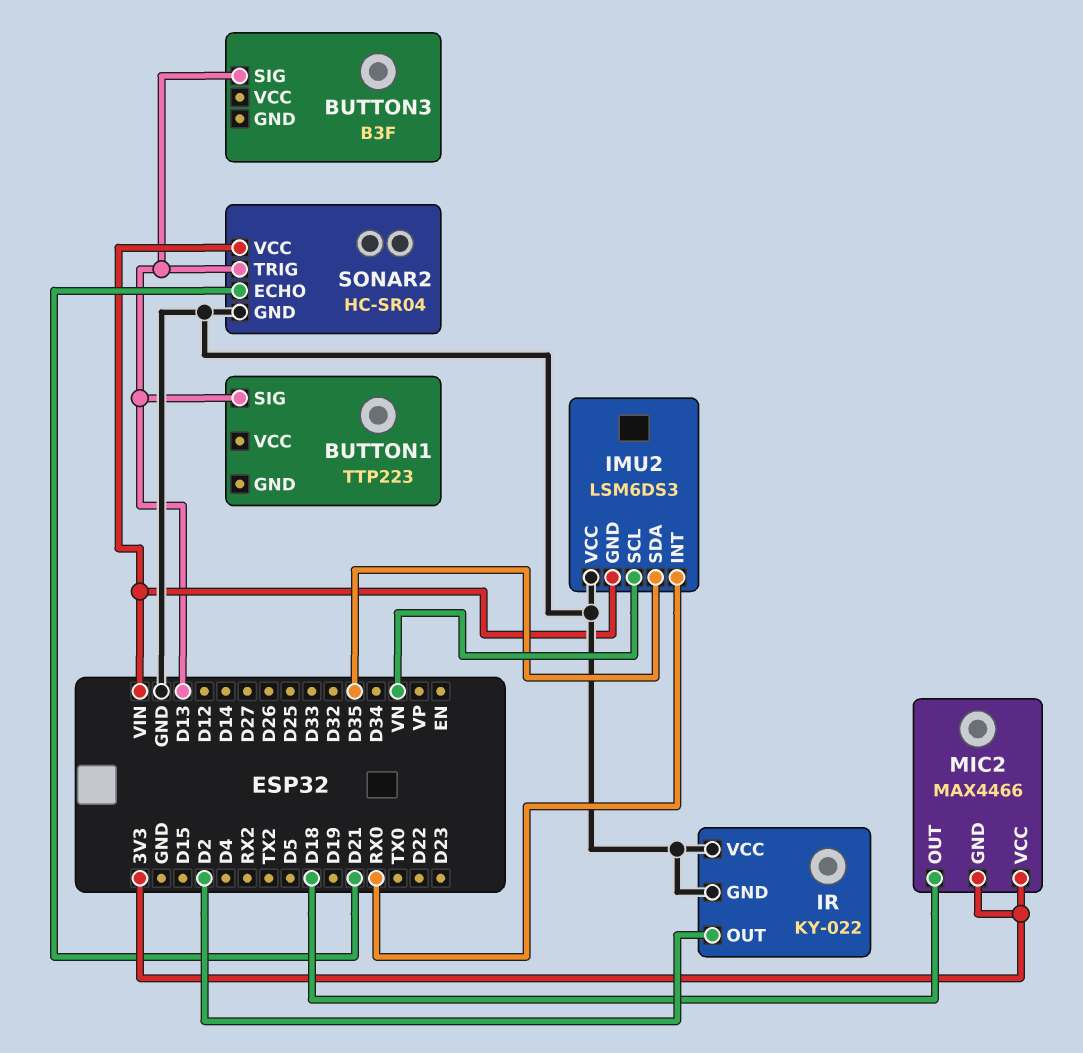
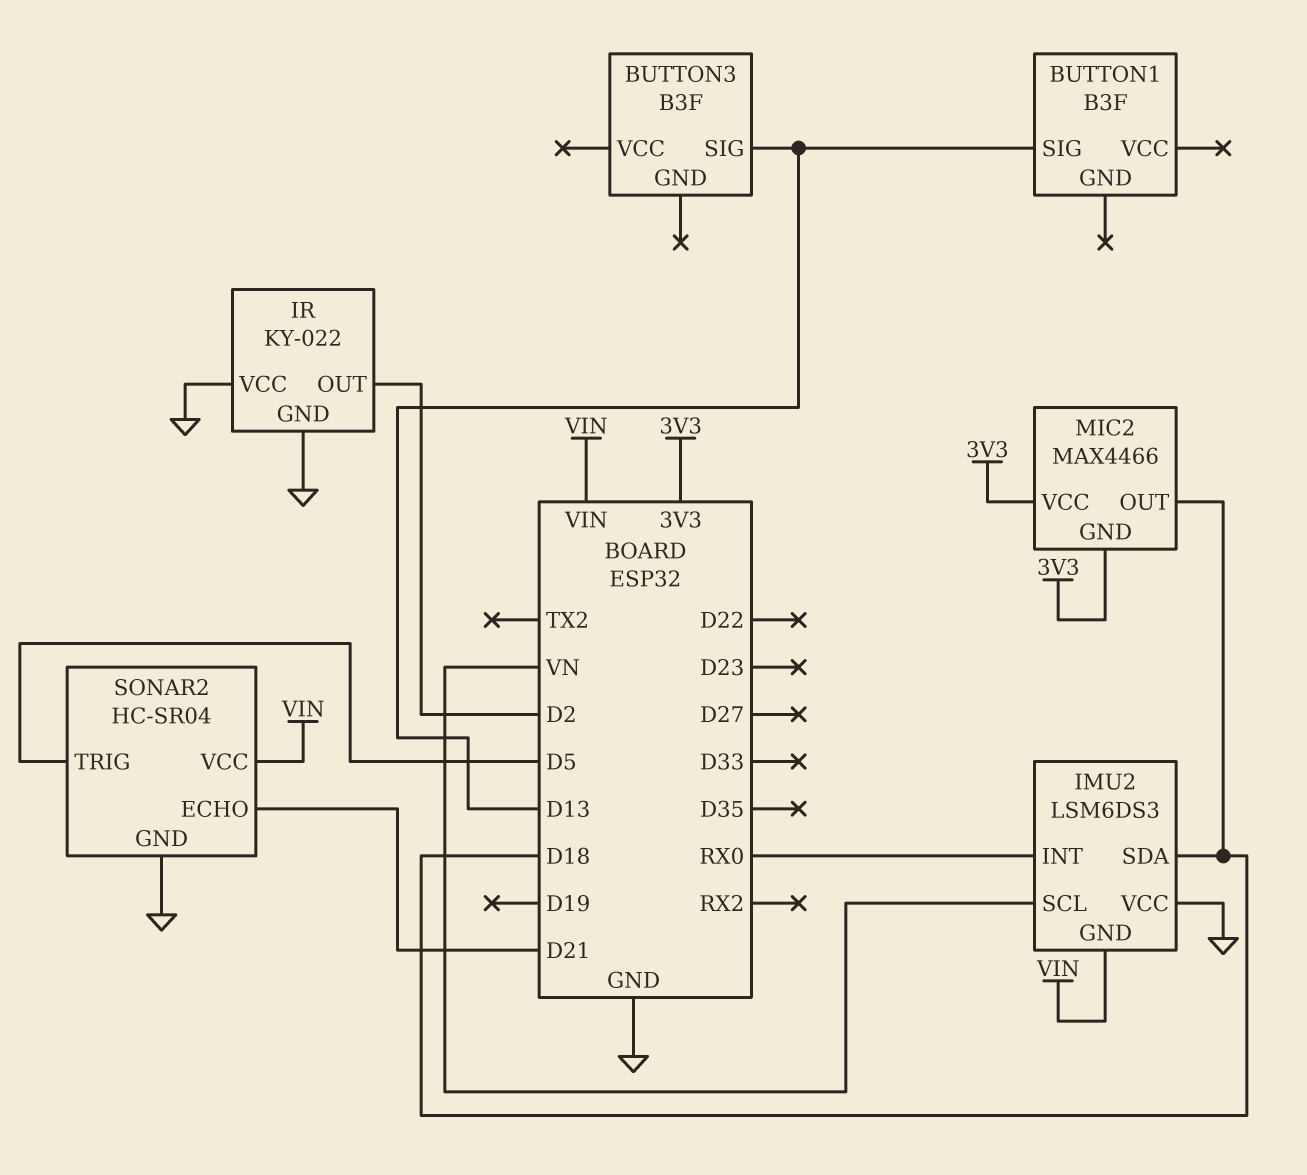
BUTTON1: TTP223 -> B3F
IMU2 pin SDA: D35 -> D18
SONAR2 pin TRIG: D13 -> D5

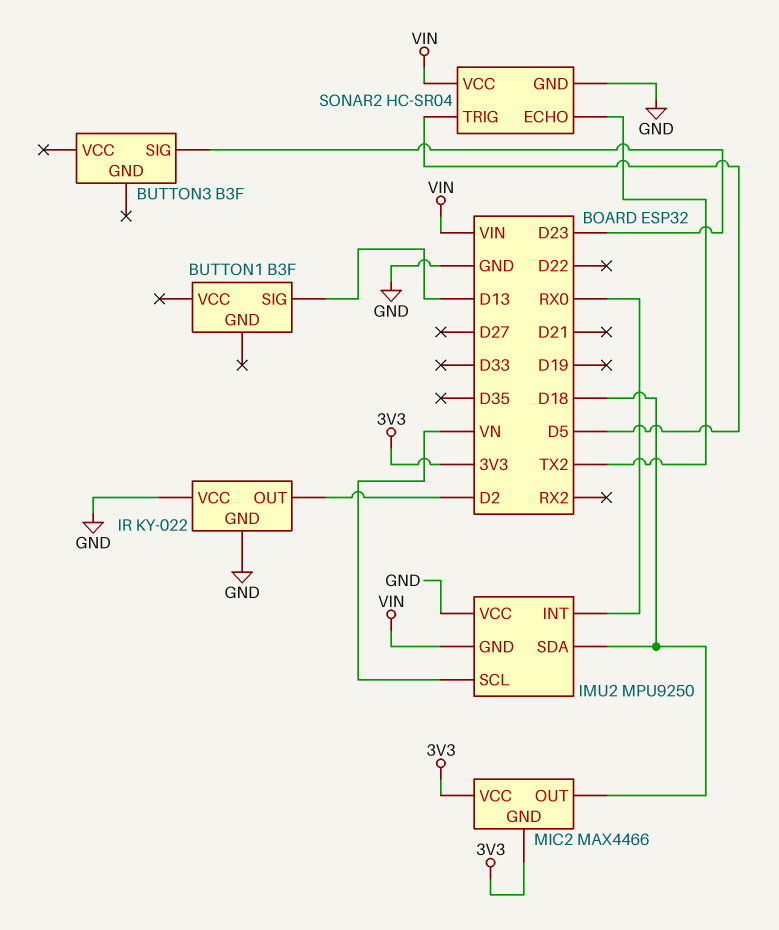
BUTTON3 pin SIG: D13 -> D23
IMU2: LSM6DS3 -> MPU9250
SONAR2 pin ECHO: D21 -> TX2

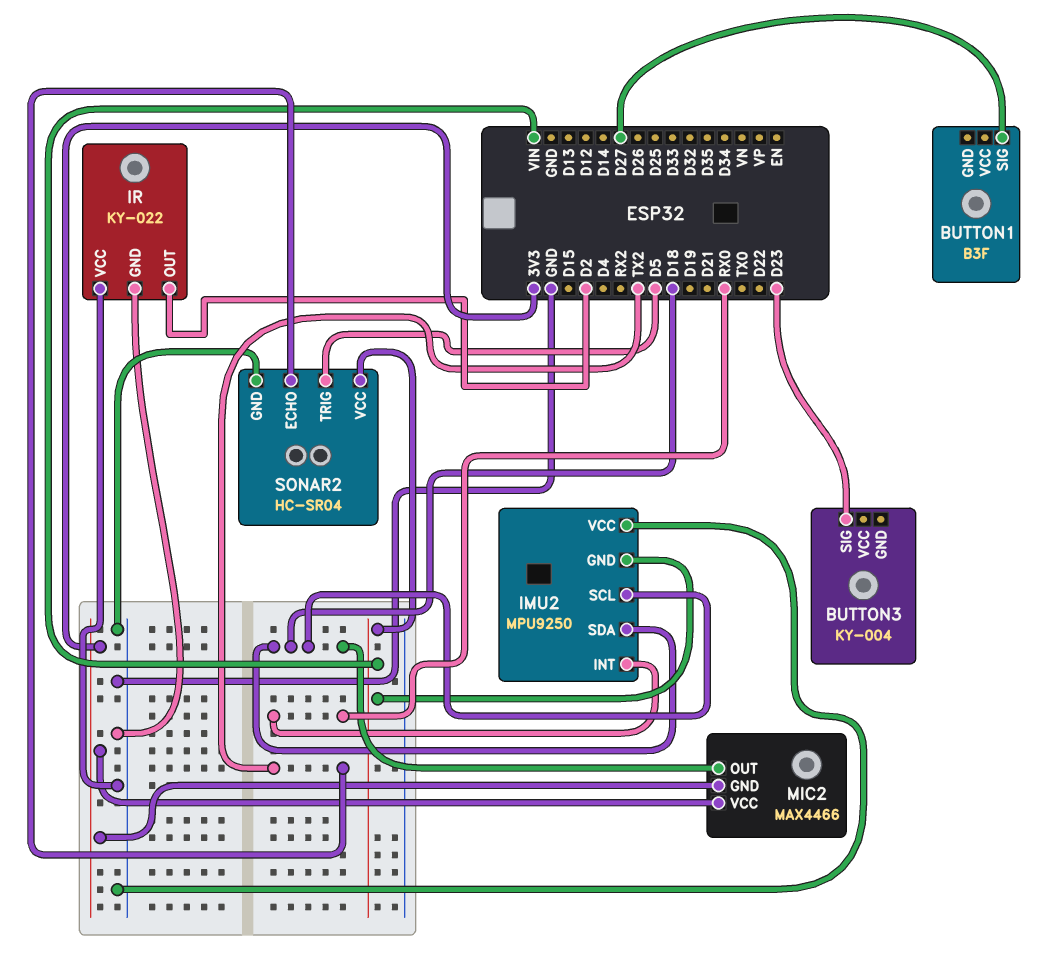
BUTTON1 pin SIG: D13 -> D27
BUTTON3: B3F -> KY-004
IMU2 pin SCL: VN -> D18

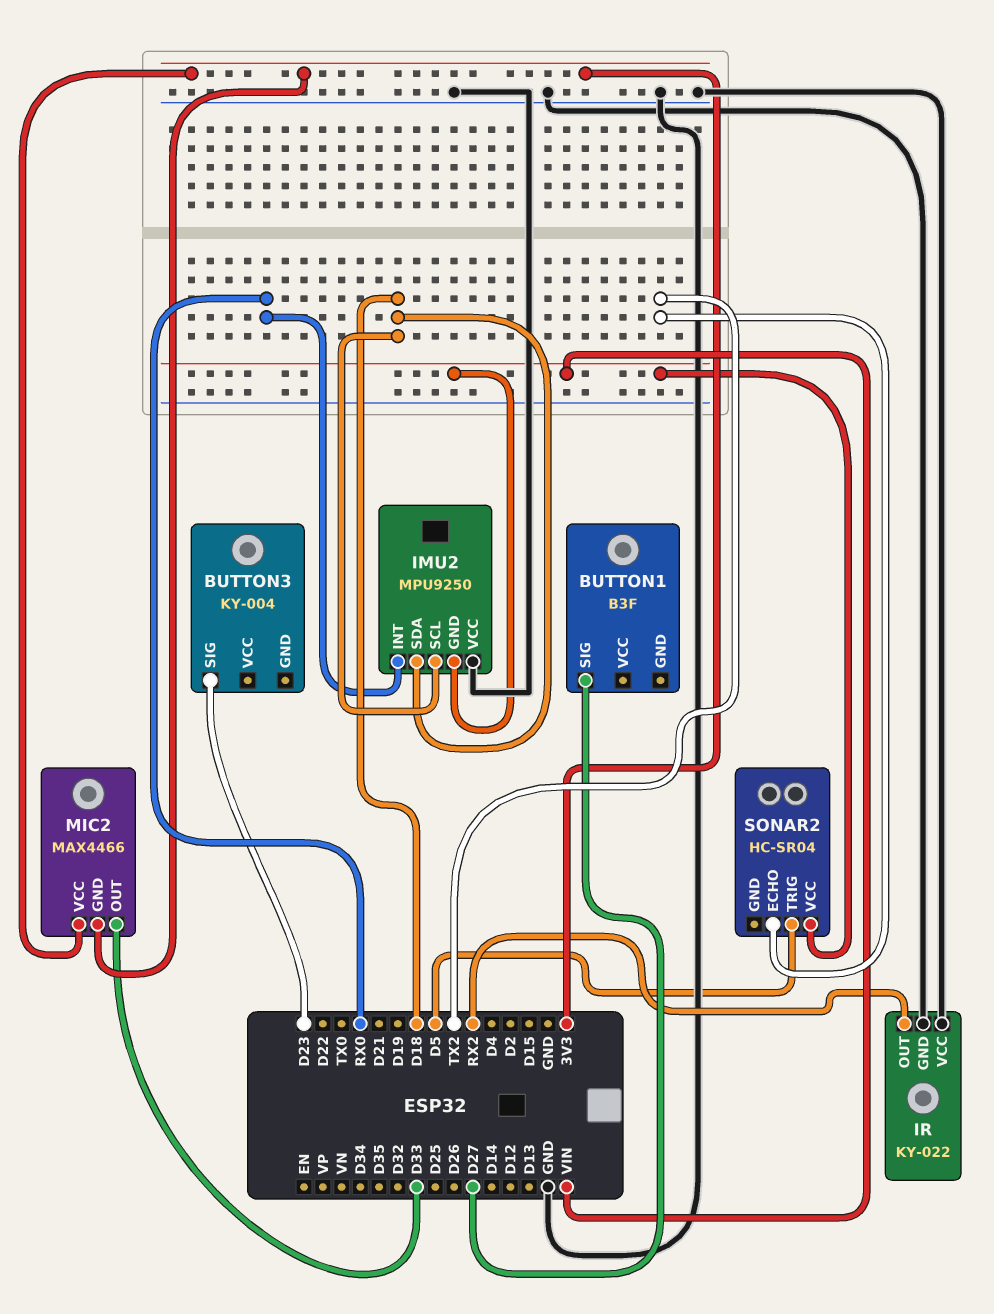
IR pin OUT: D2 -> RX2
MIC2 pin OUT: D18 -> D33
SONAR2 pin GND: GND -> none

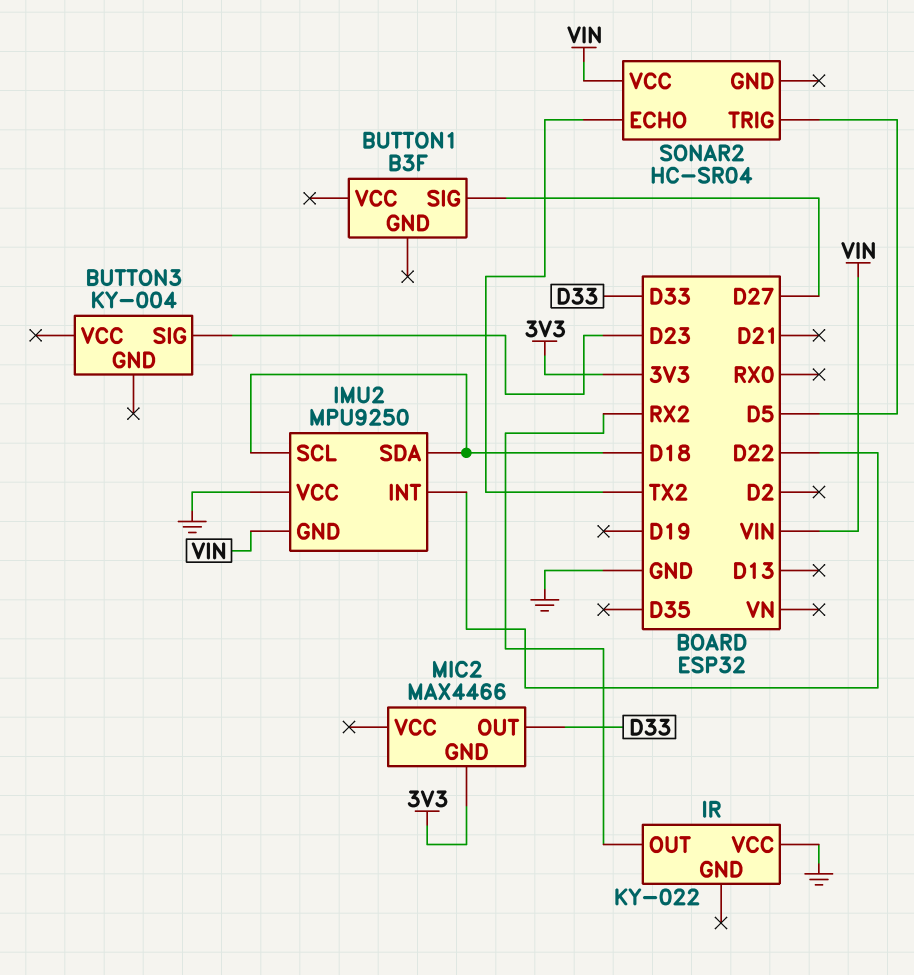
IMU2 pin INT: RX0 -> D22
IR pin GND: GND -> none
MIC2 pin VCC: 3V3 -> none

